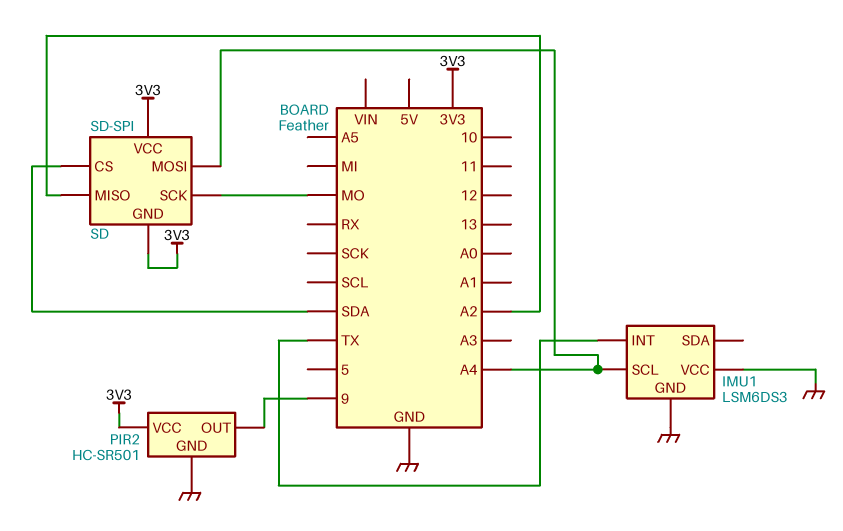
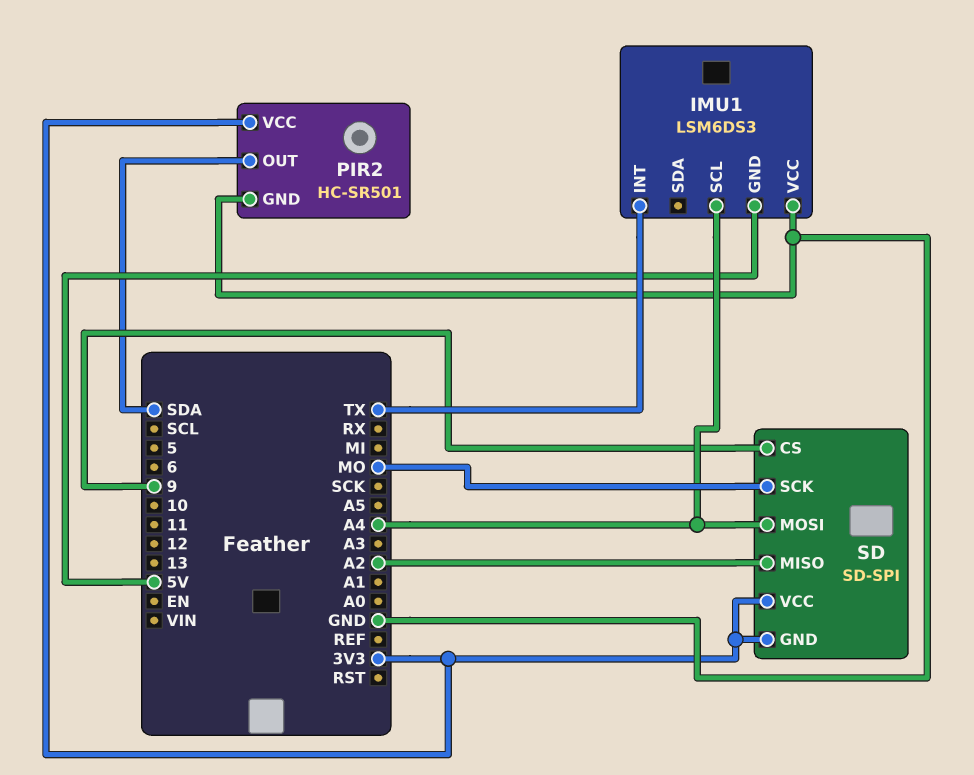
IMU1 pin GND: GND -> 5V
PIR2 pin OUT: 9 -> SDA
SD pin CS: SDA -> 9

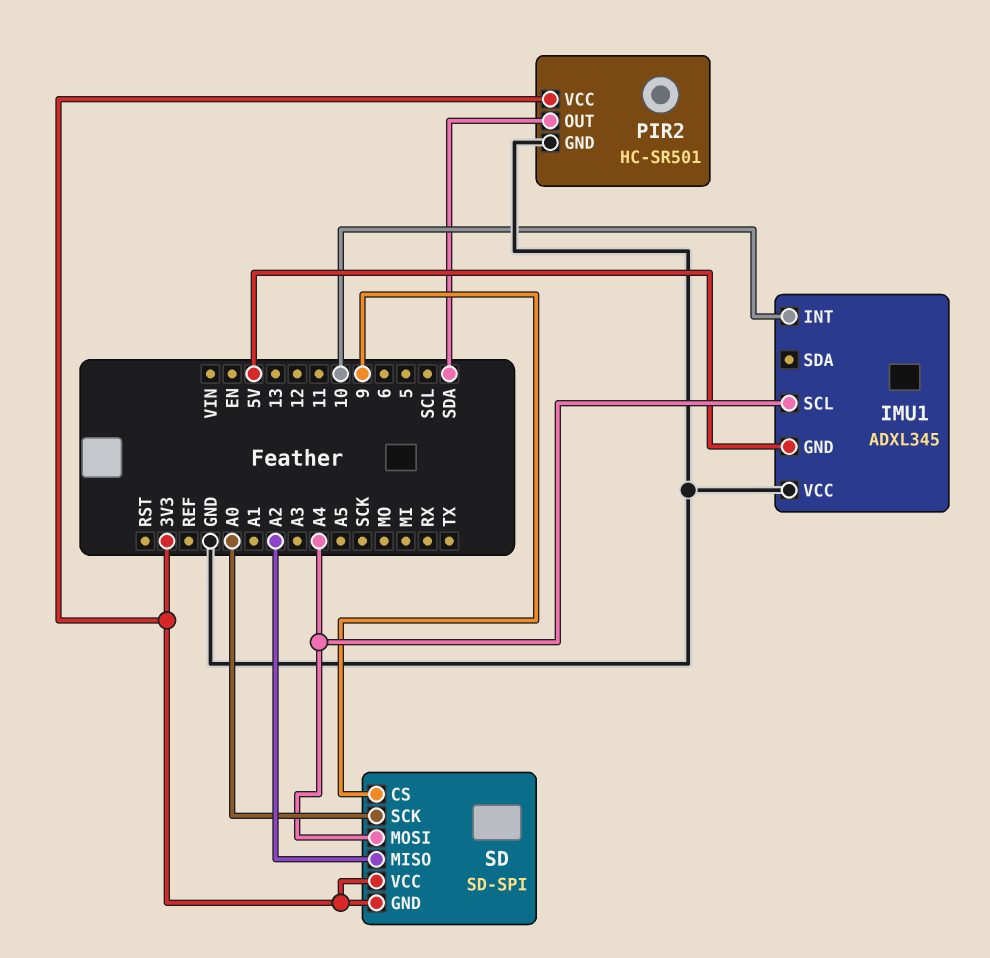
IMU1: LSM6DS3 -> ADXL345
IMU1 pin INT: TX -> 10
SD pin SCK: MO -> A0

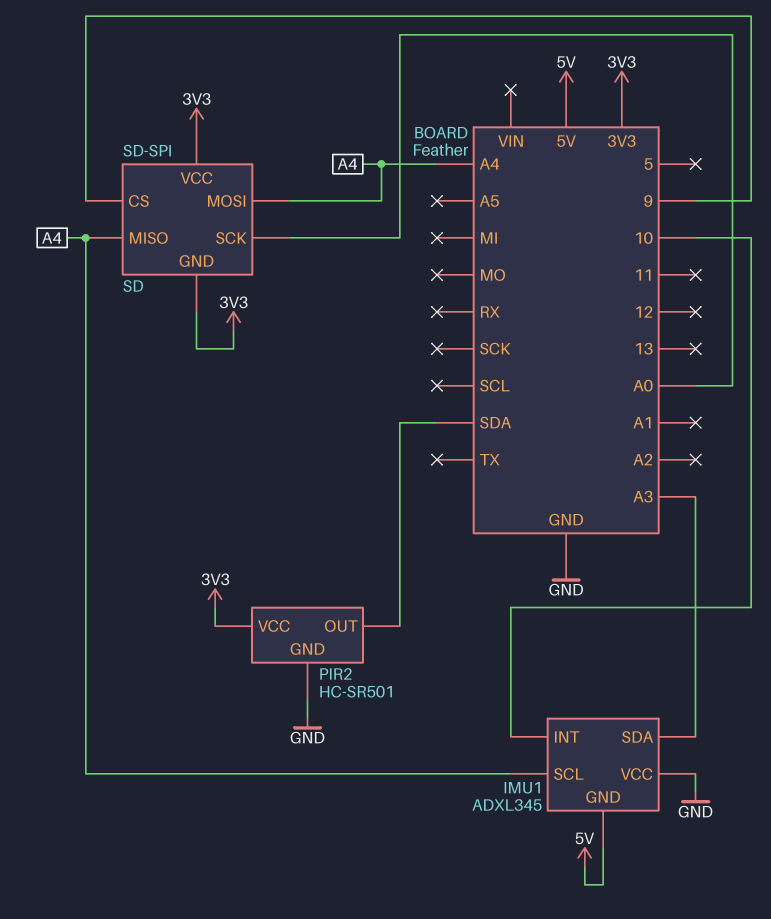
IMU1 pin SDA: none -> A3
SD pin MISO: A2 -> A4

